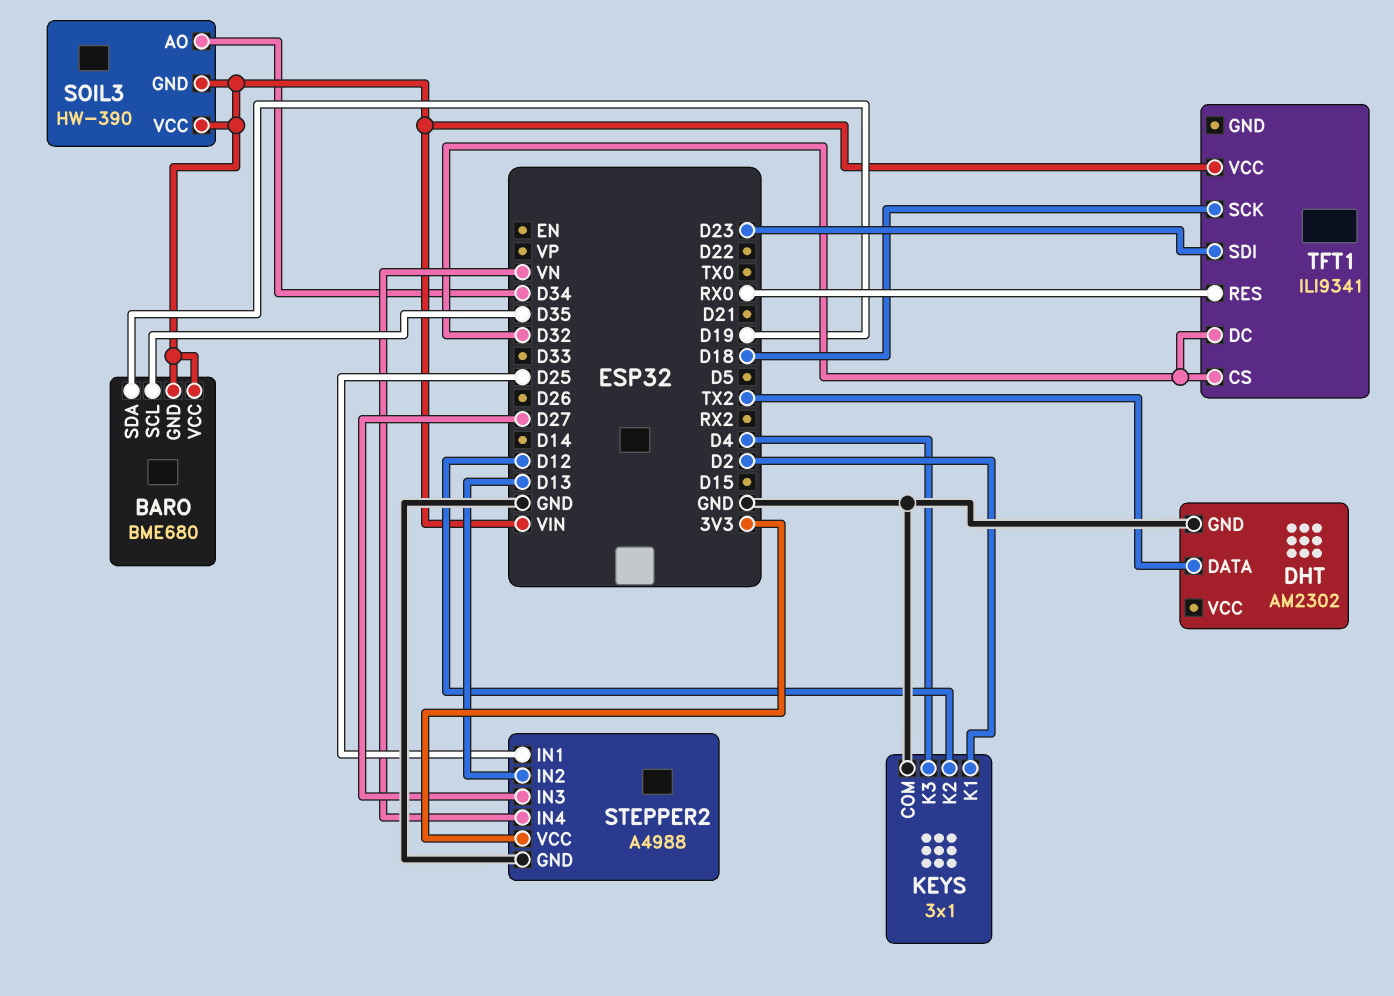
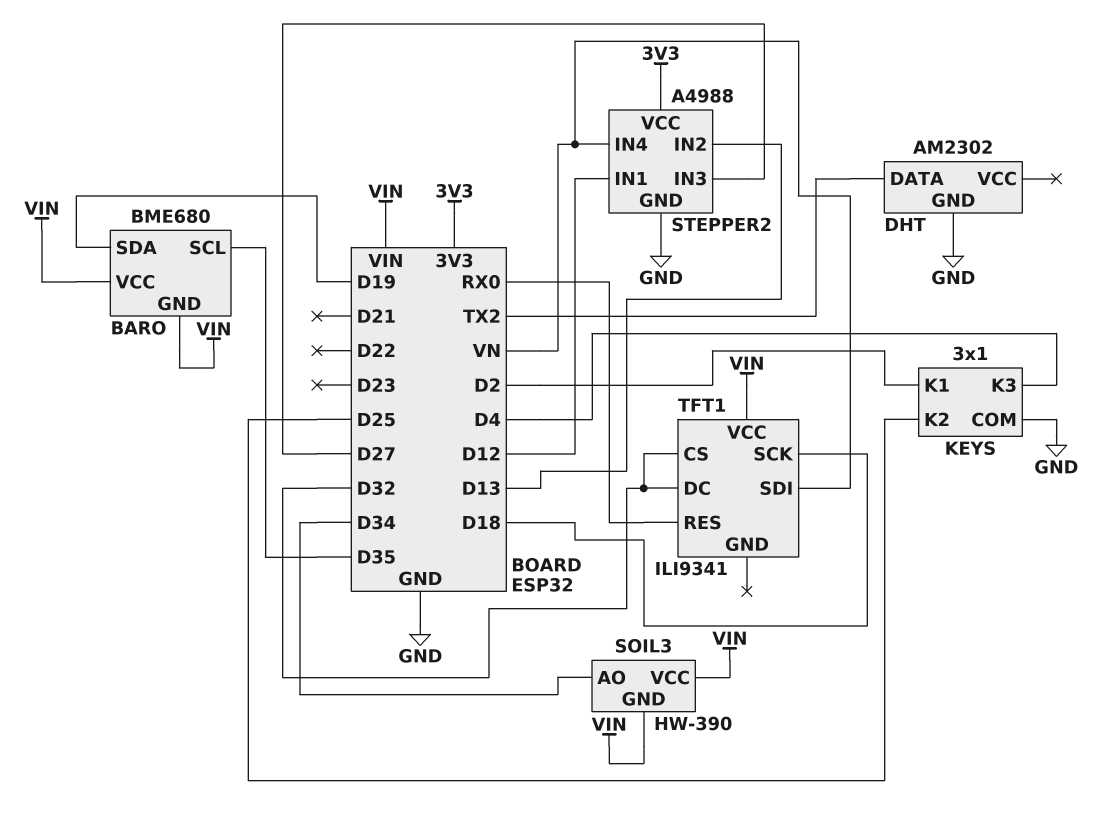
KEYS pin K2: D12 -> D25
STEPPER2 pin IN1: D25 -> D12
TFT1 pin SDI: D23 -> VN

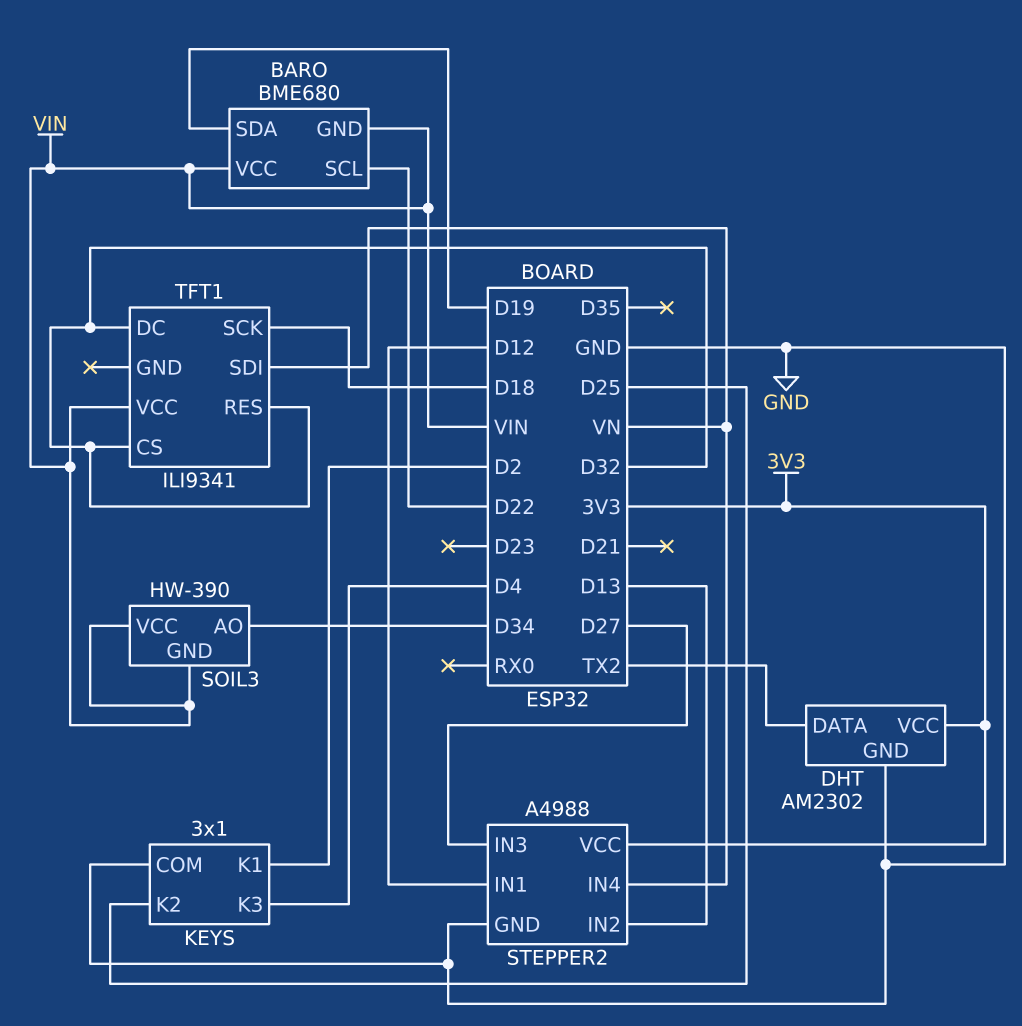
BARO pin SCL: D35 -> D22
DHT pin VCC: none -> 3V3
TFT1 pin RES: RX0 -> D32

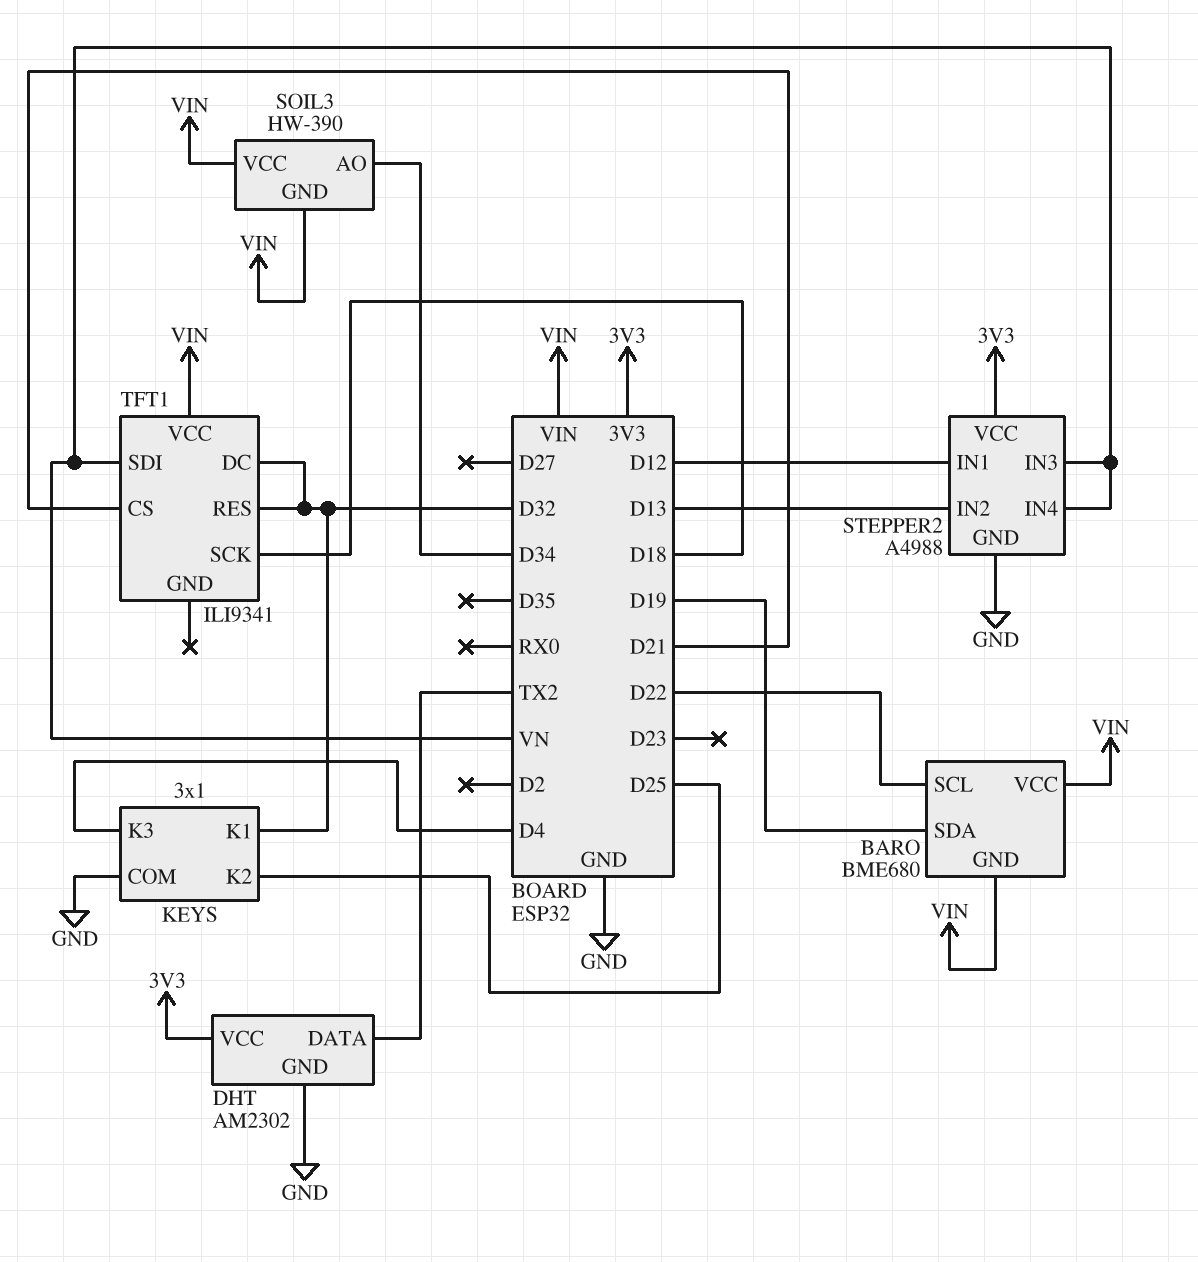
KEYS pin K1: D2 -> D32
STEPPER2 pin IN3: D27 -> VN
TFT1 pin CS: D32 -> D21

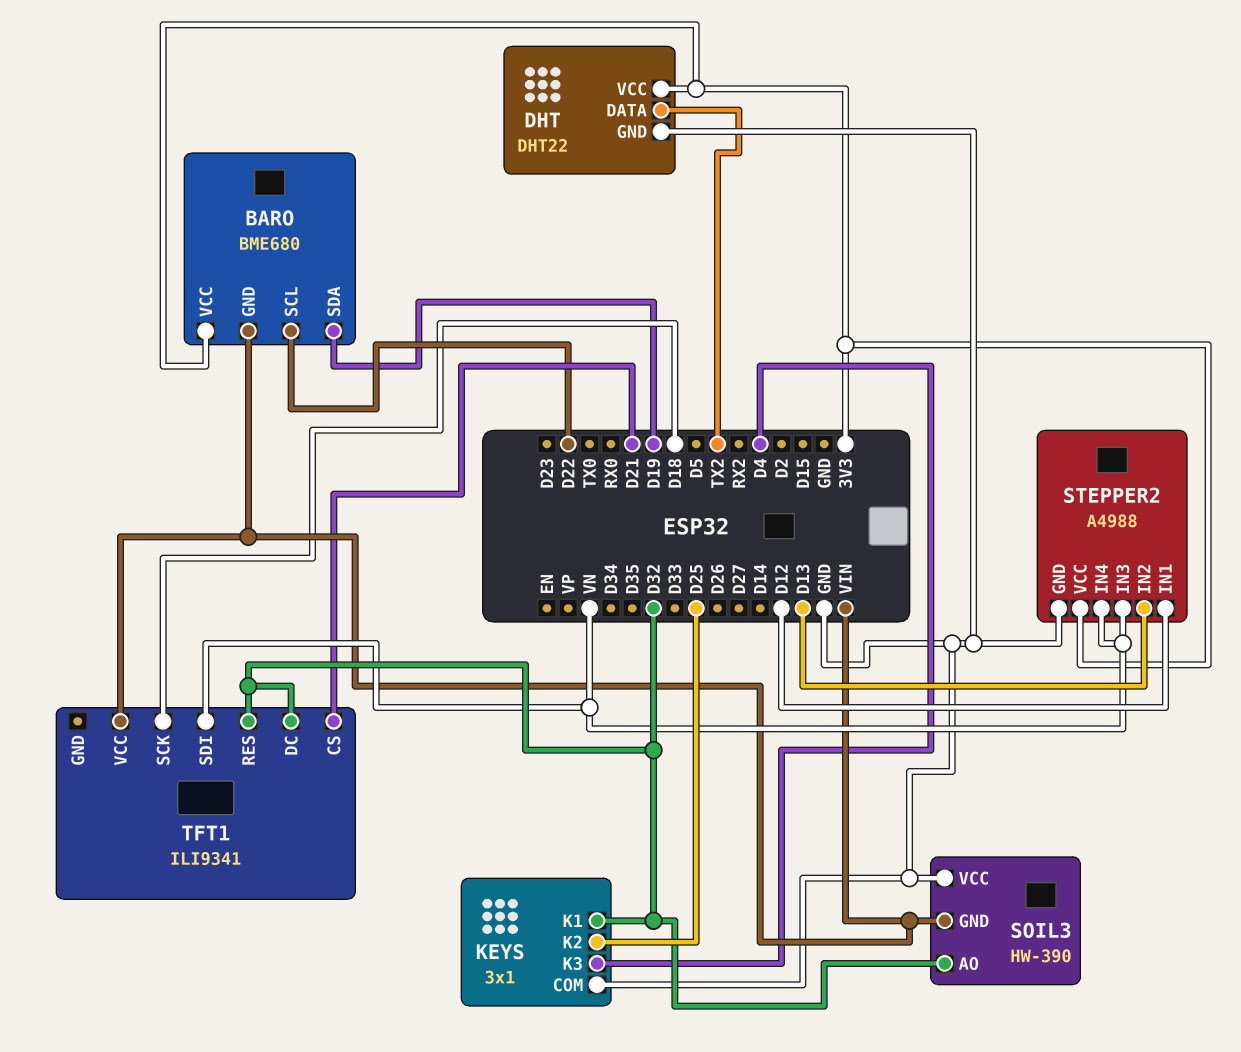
BARO pin VCC: VIN -> 3V3
DHT: AM2302 -> DHT22
SOIL3 pin AO: D34 -> D32
SOIL3 pin VCC: VIN -> GND

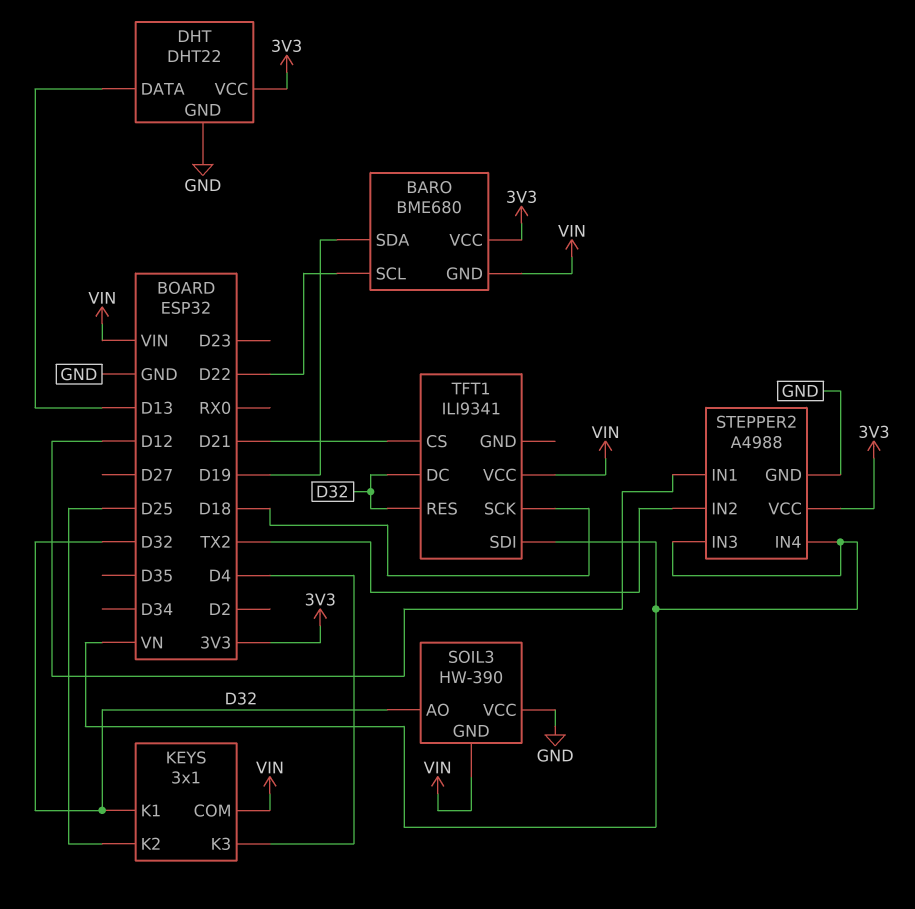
DHT pin DATA: TX2 -> D13
KEYS pin COM: GND -> VIN
STEPPER2 pin IN2: D13 -> TX2

